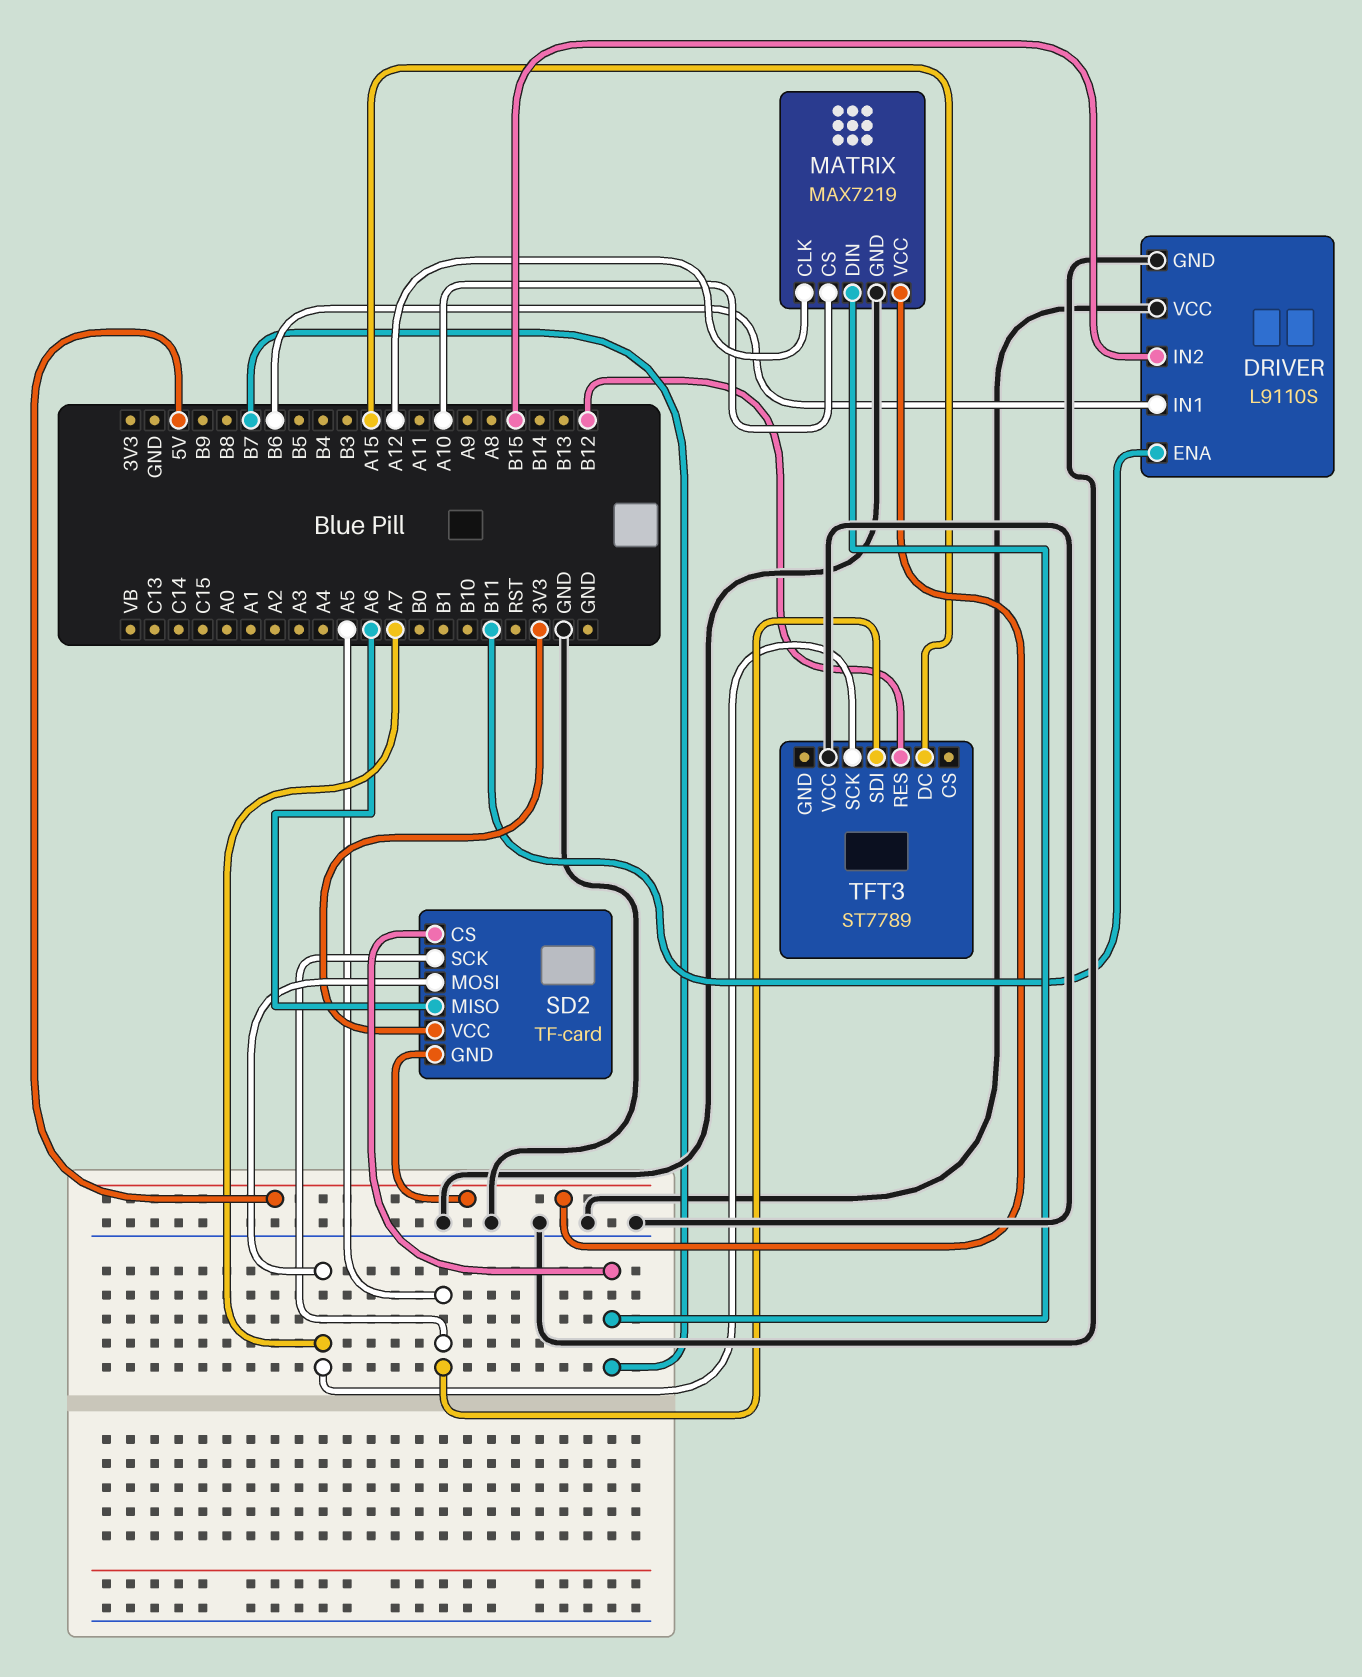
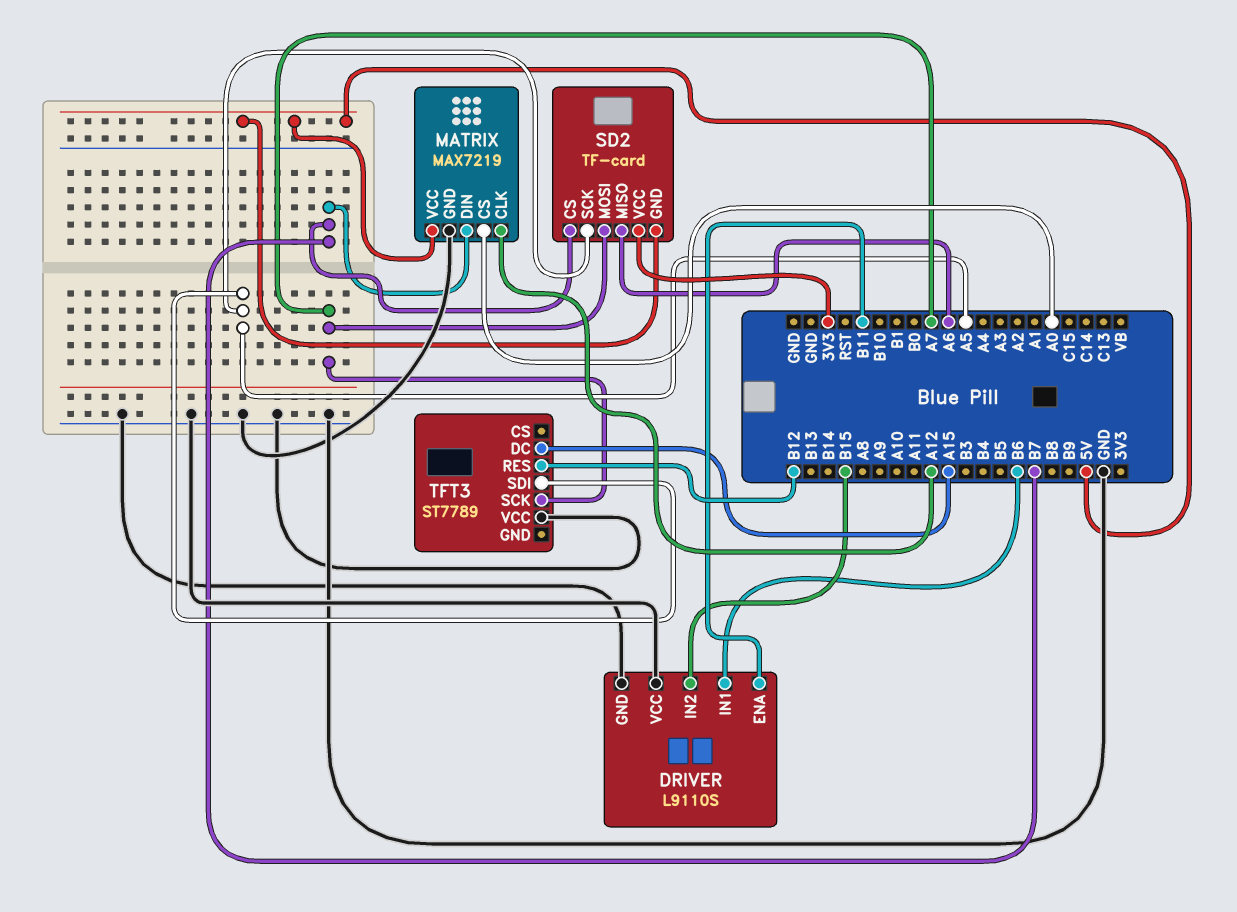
MATRIX pin CS: A10 -> A0

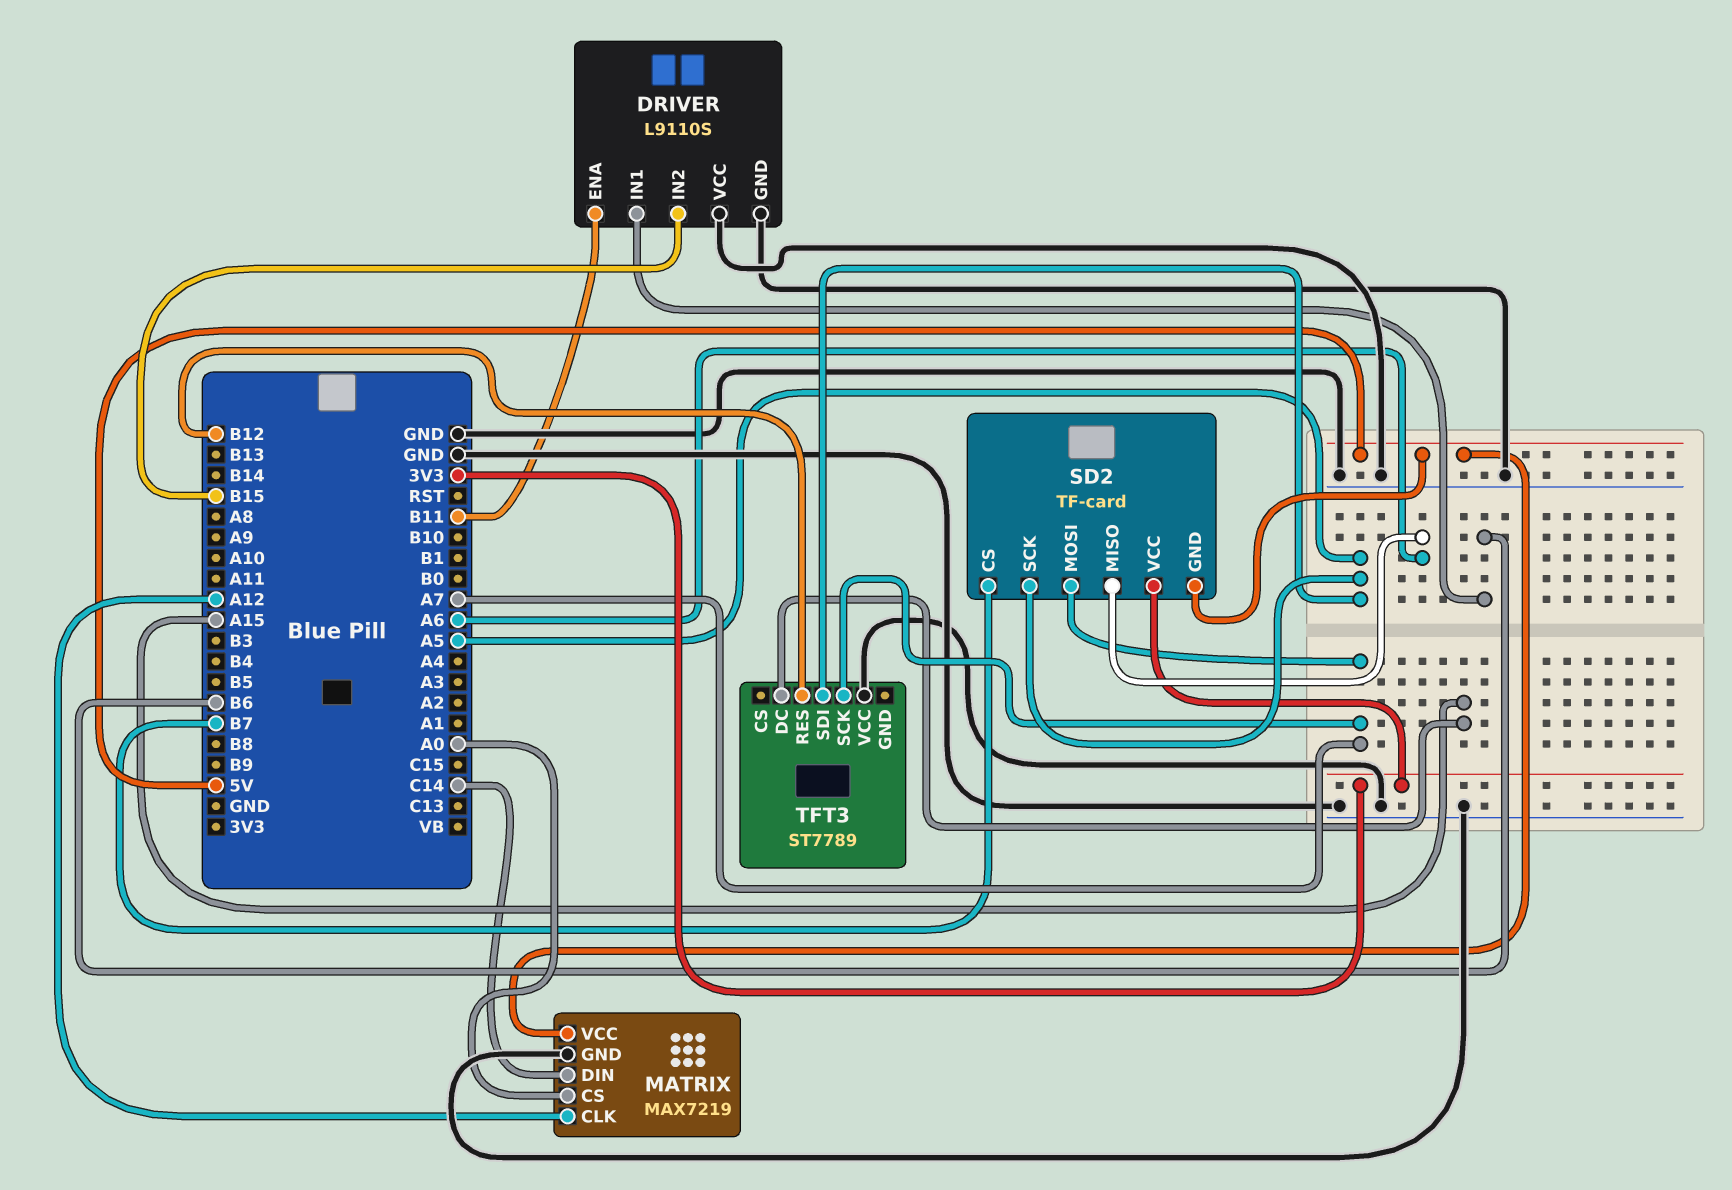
MATRIX pin DIN: B7 -> C14

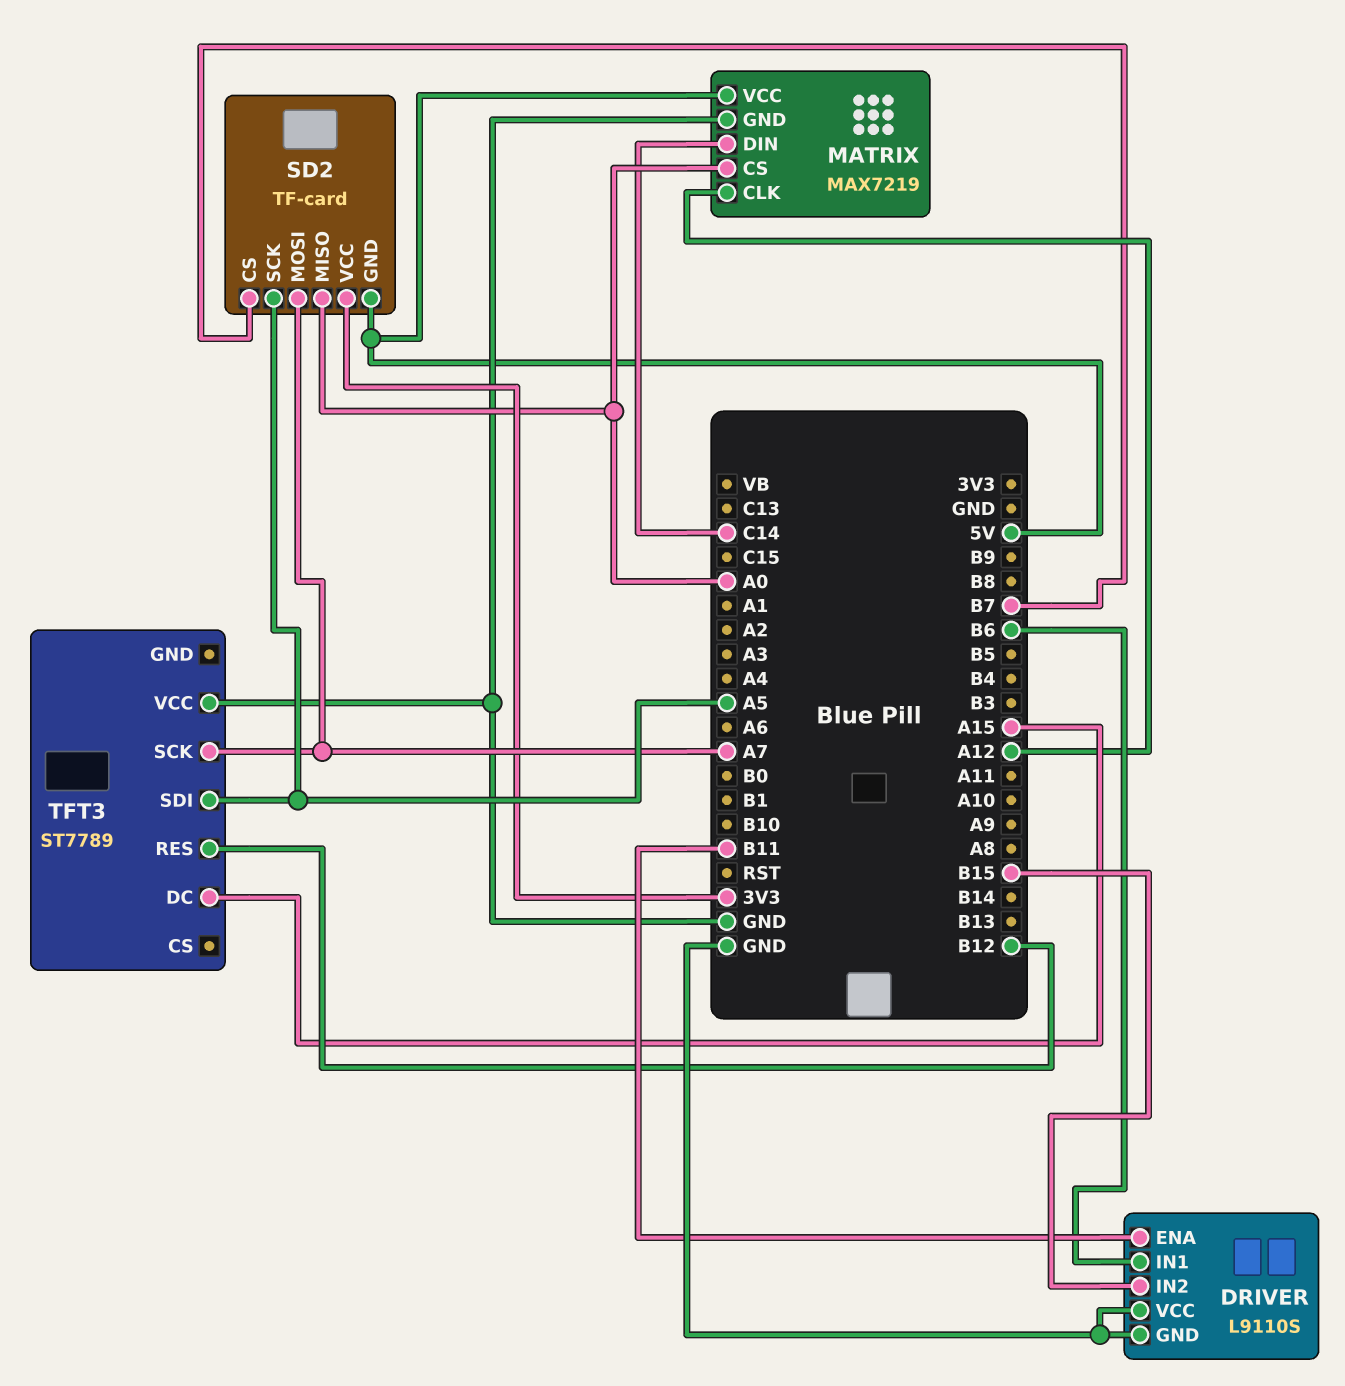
SD2 pin MISO: A6 -> A0

